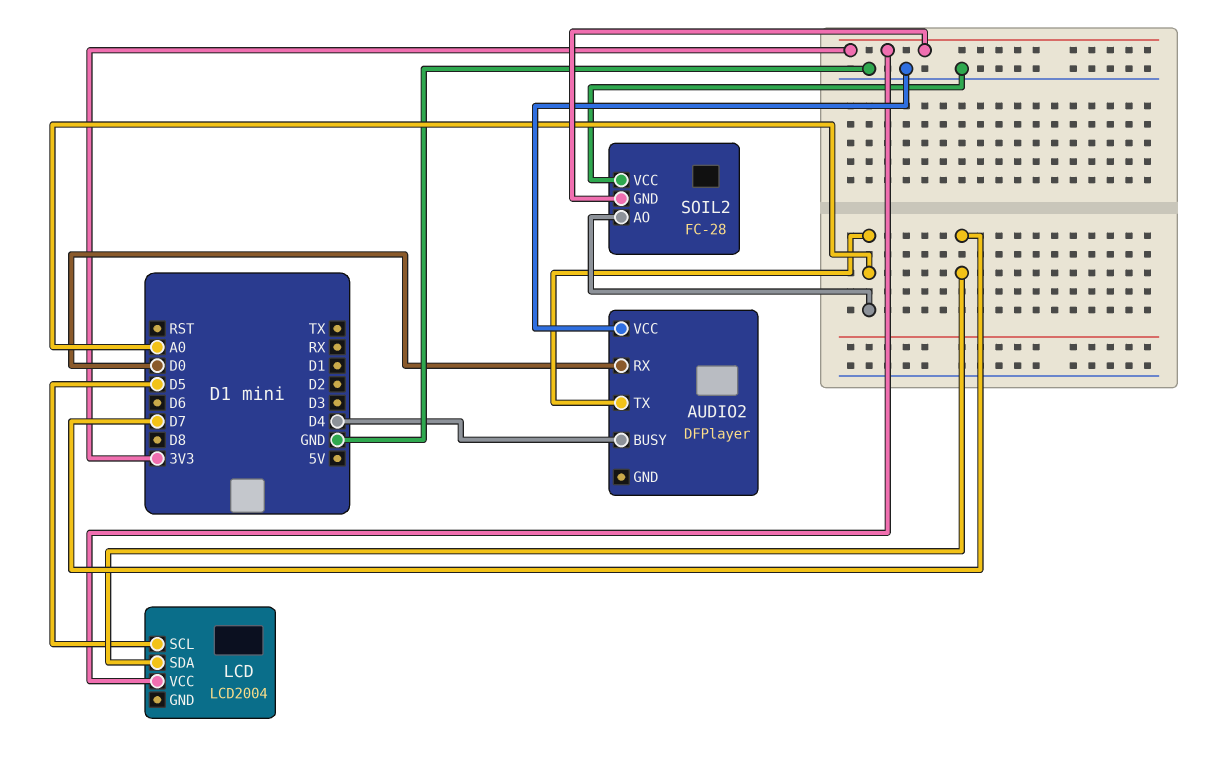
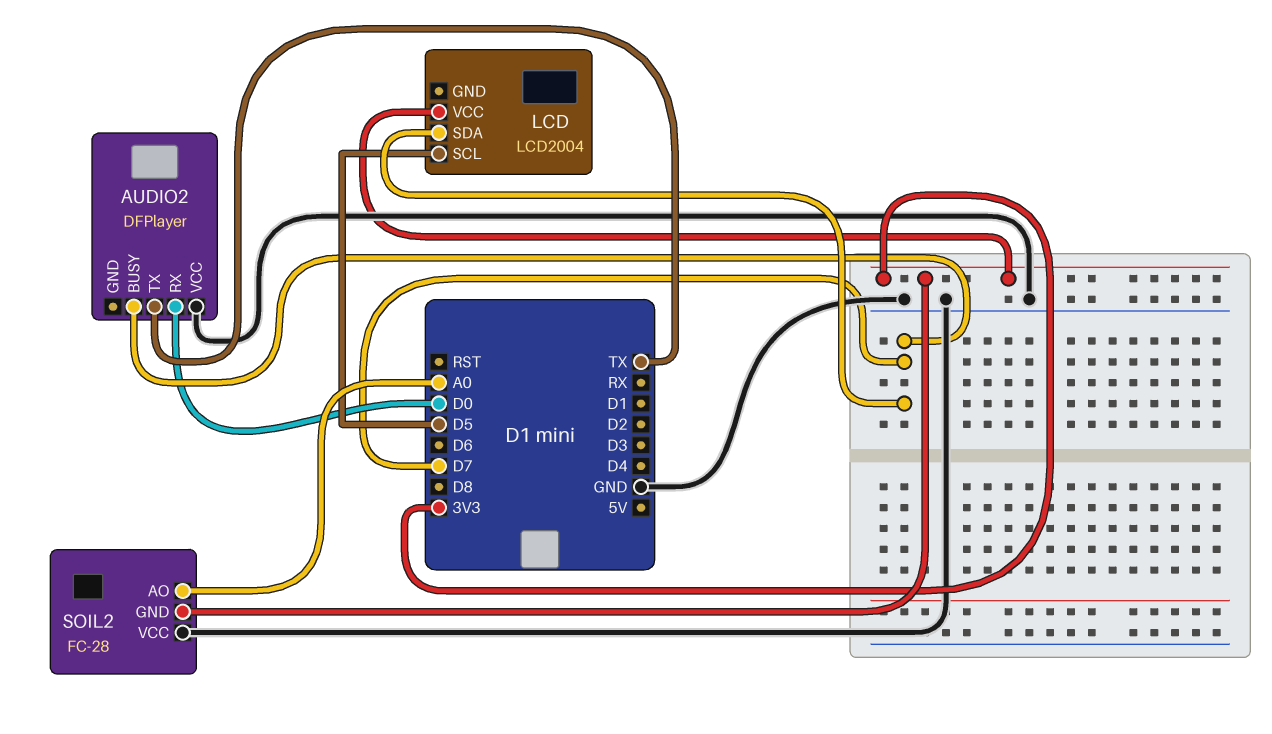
AUDIO2 pin BUSY: D4 -> D7
AUDIO2 pin TX: A0 -> TX

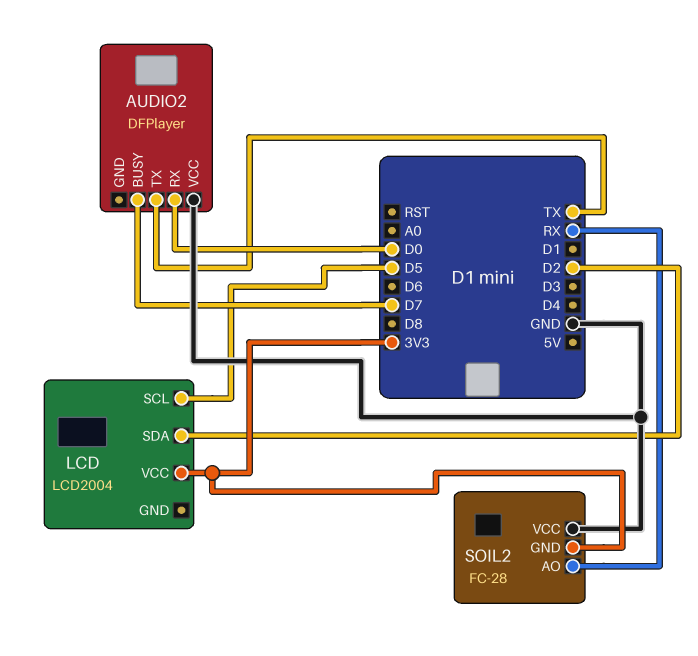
LCD pin SDA: D7 -> D2
SOIL2 pin AO: A0 -> RX

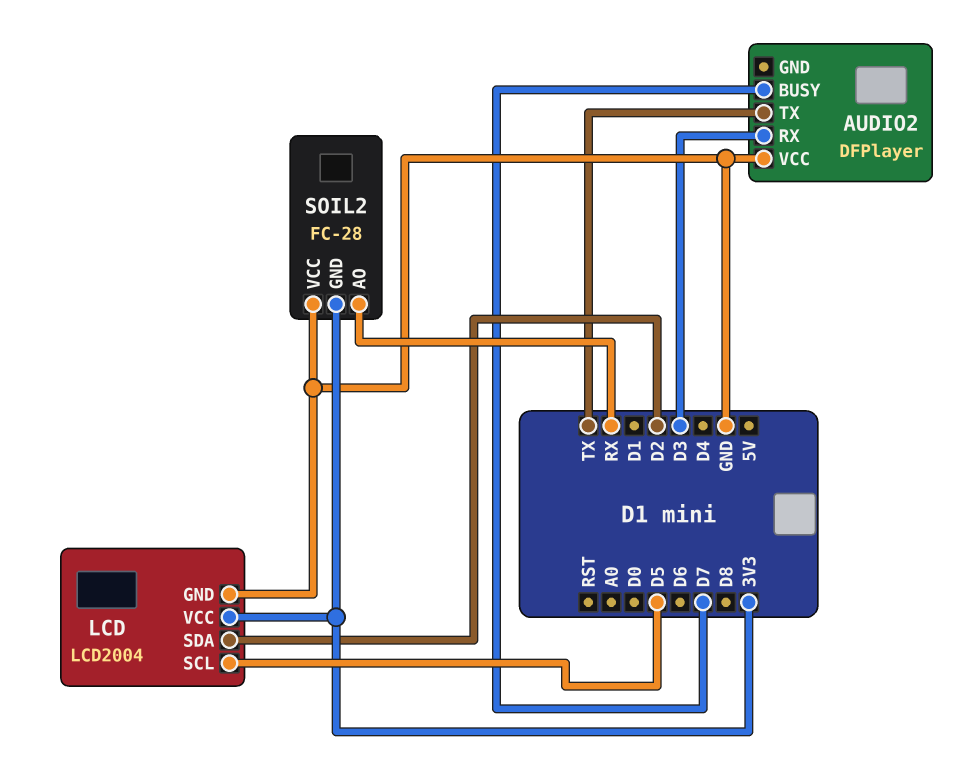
AUDIO2 pin RX: D0 -> D3
LCD pin GND: none -> GND

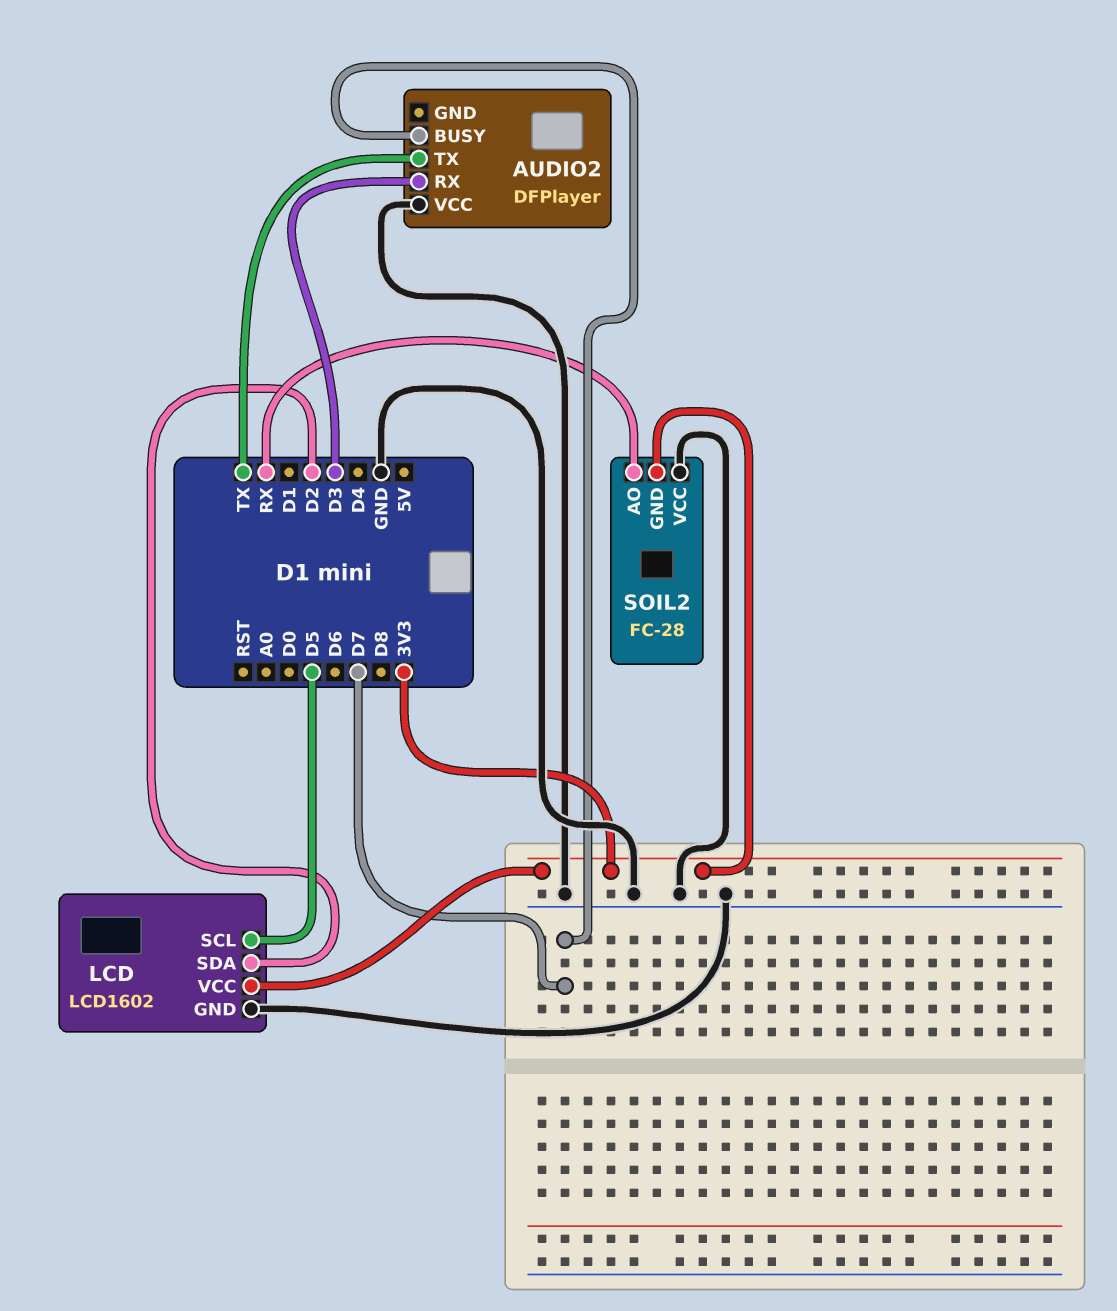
LCD: LCD2004 -> LCD1602

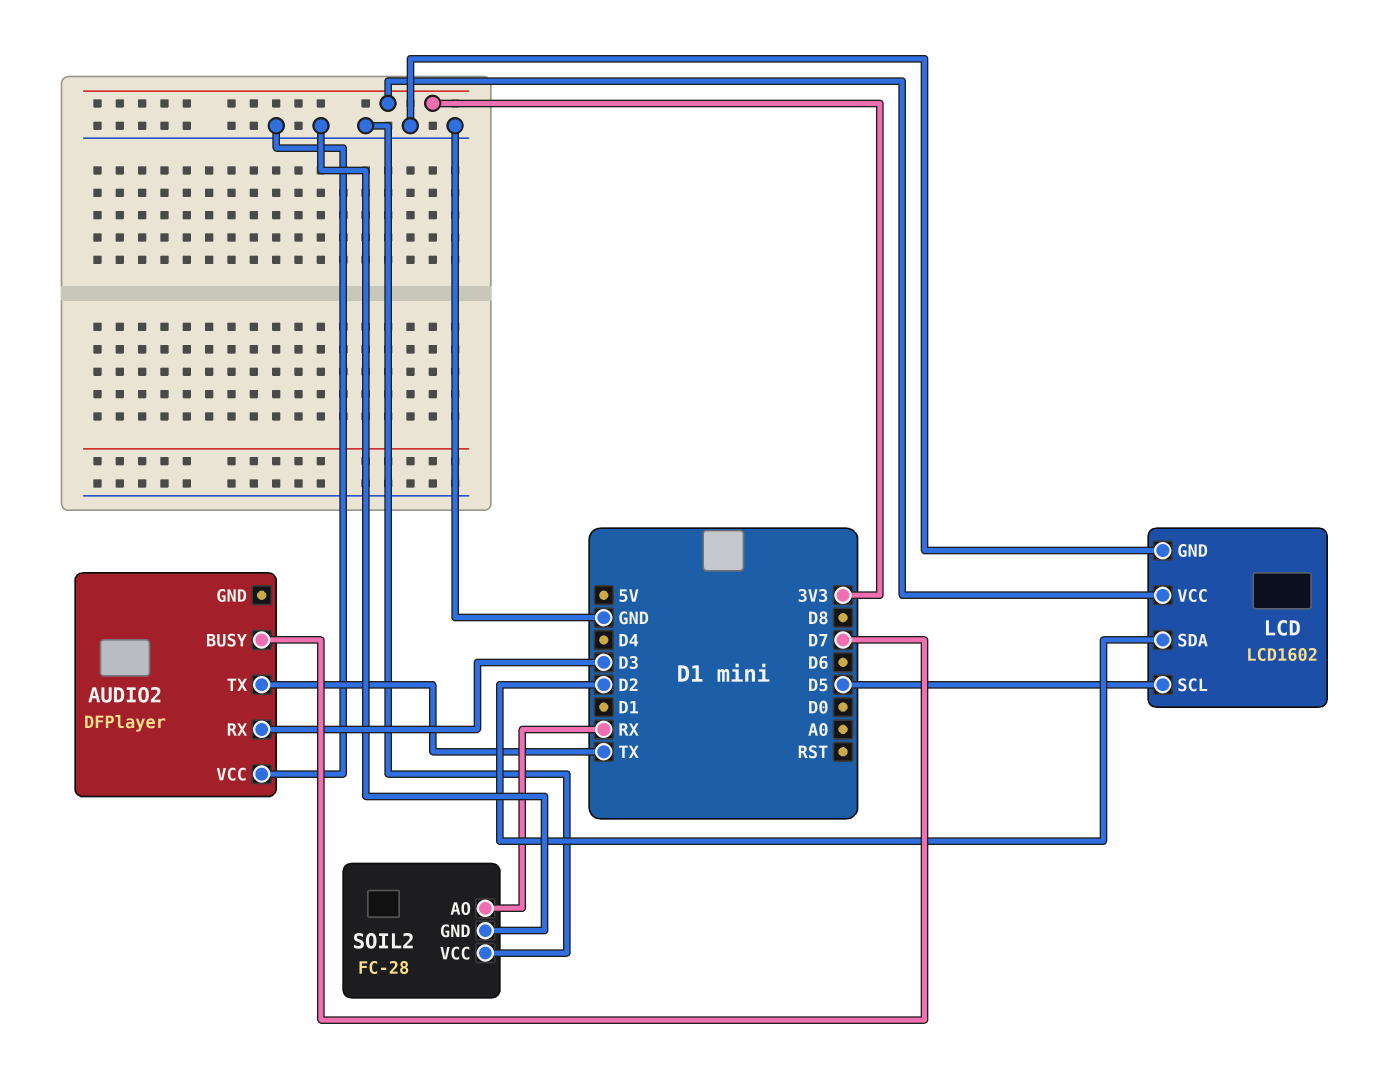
SOIL2 pin GND: 3V3 -> GND

